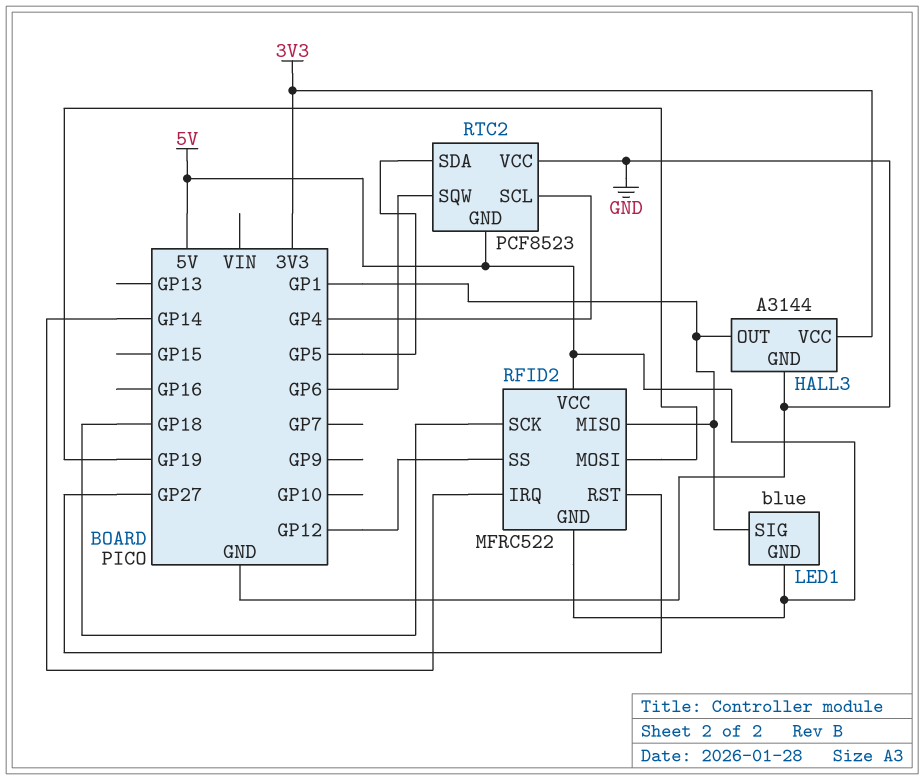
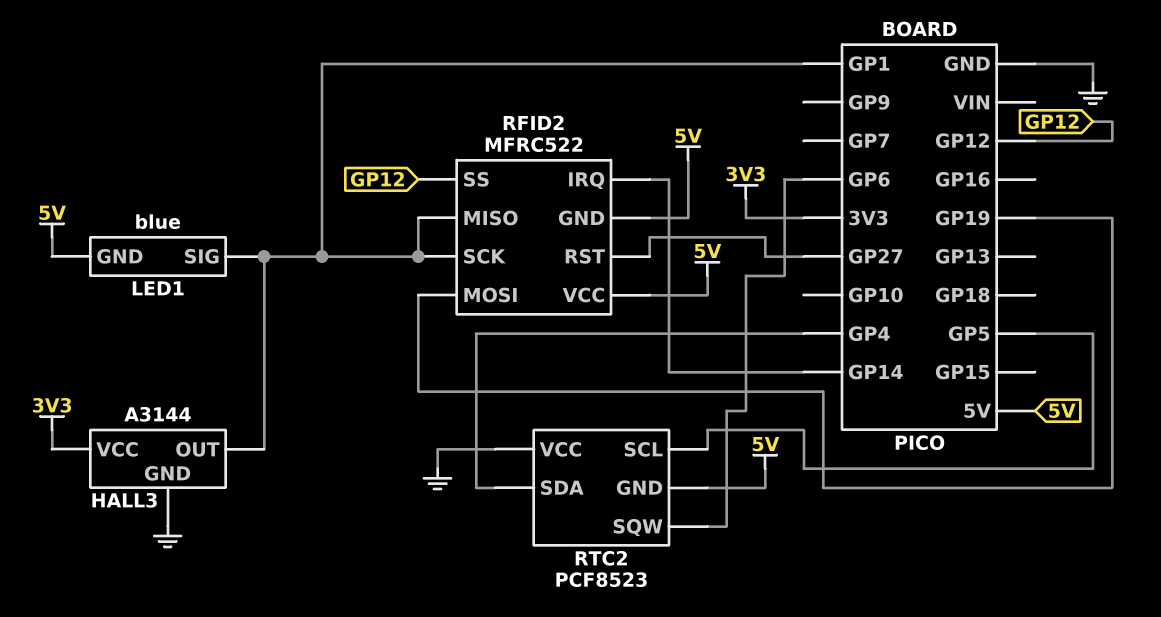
RFID2 pin SCK: GP18 -> GP1
RTC2 pin SCL: GP4 -> GP5
RTC2 pin SDA: GP5 -> GP4

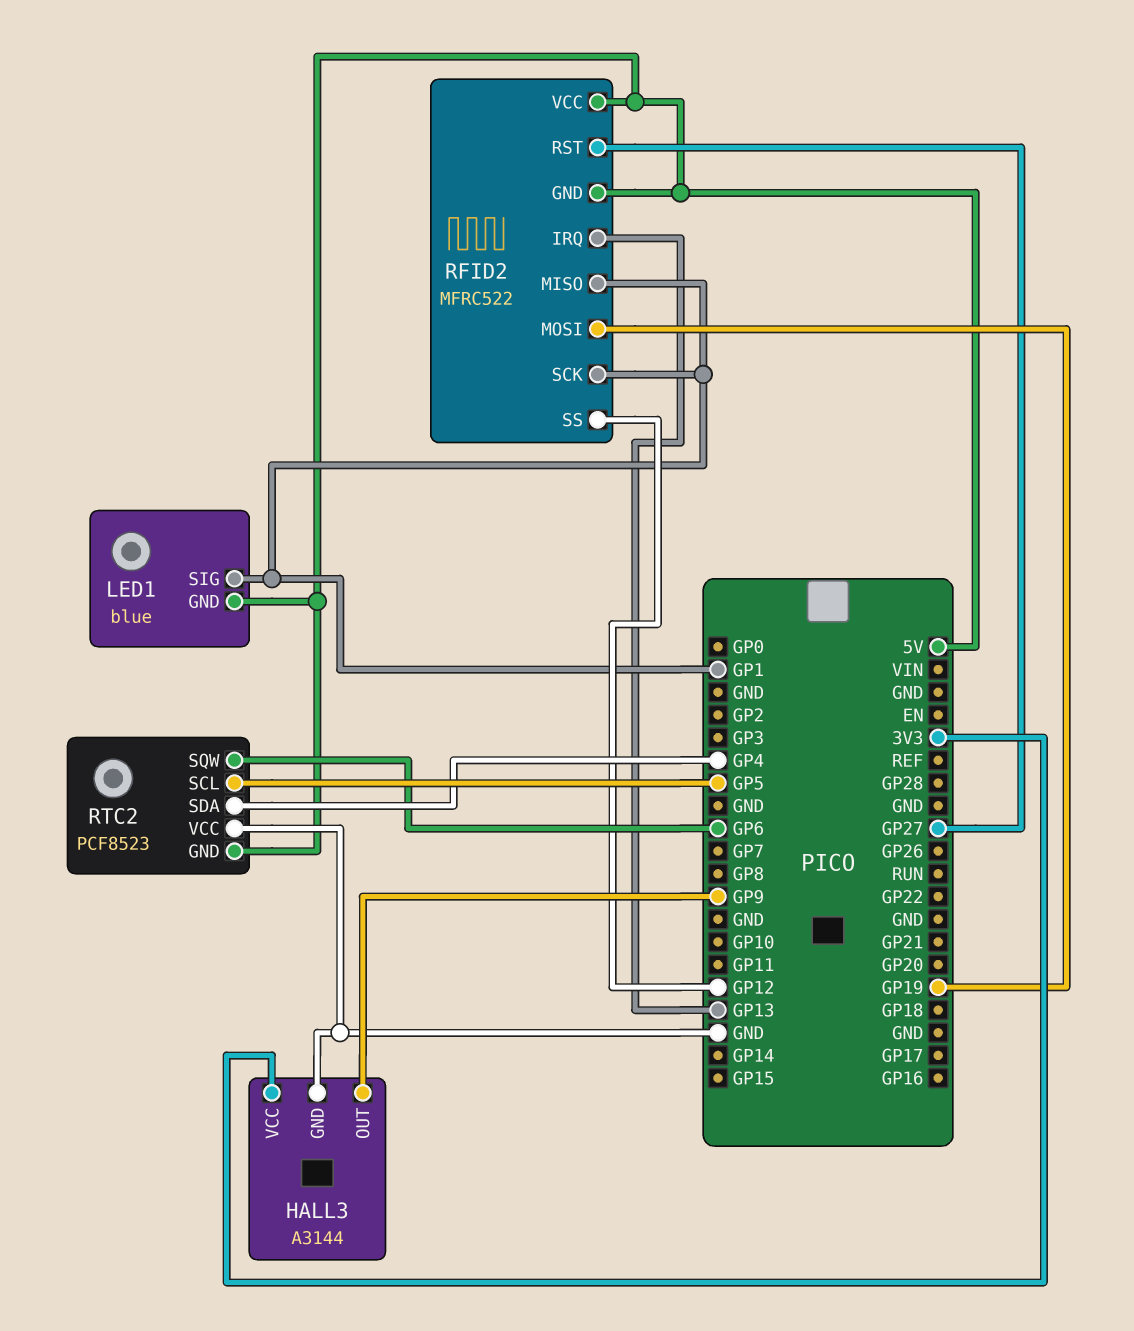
HALL3 pin OUT: GP1 -> GP9
RFID2 pin IRQ: GP14 -> GP13

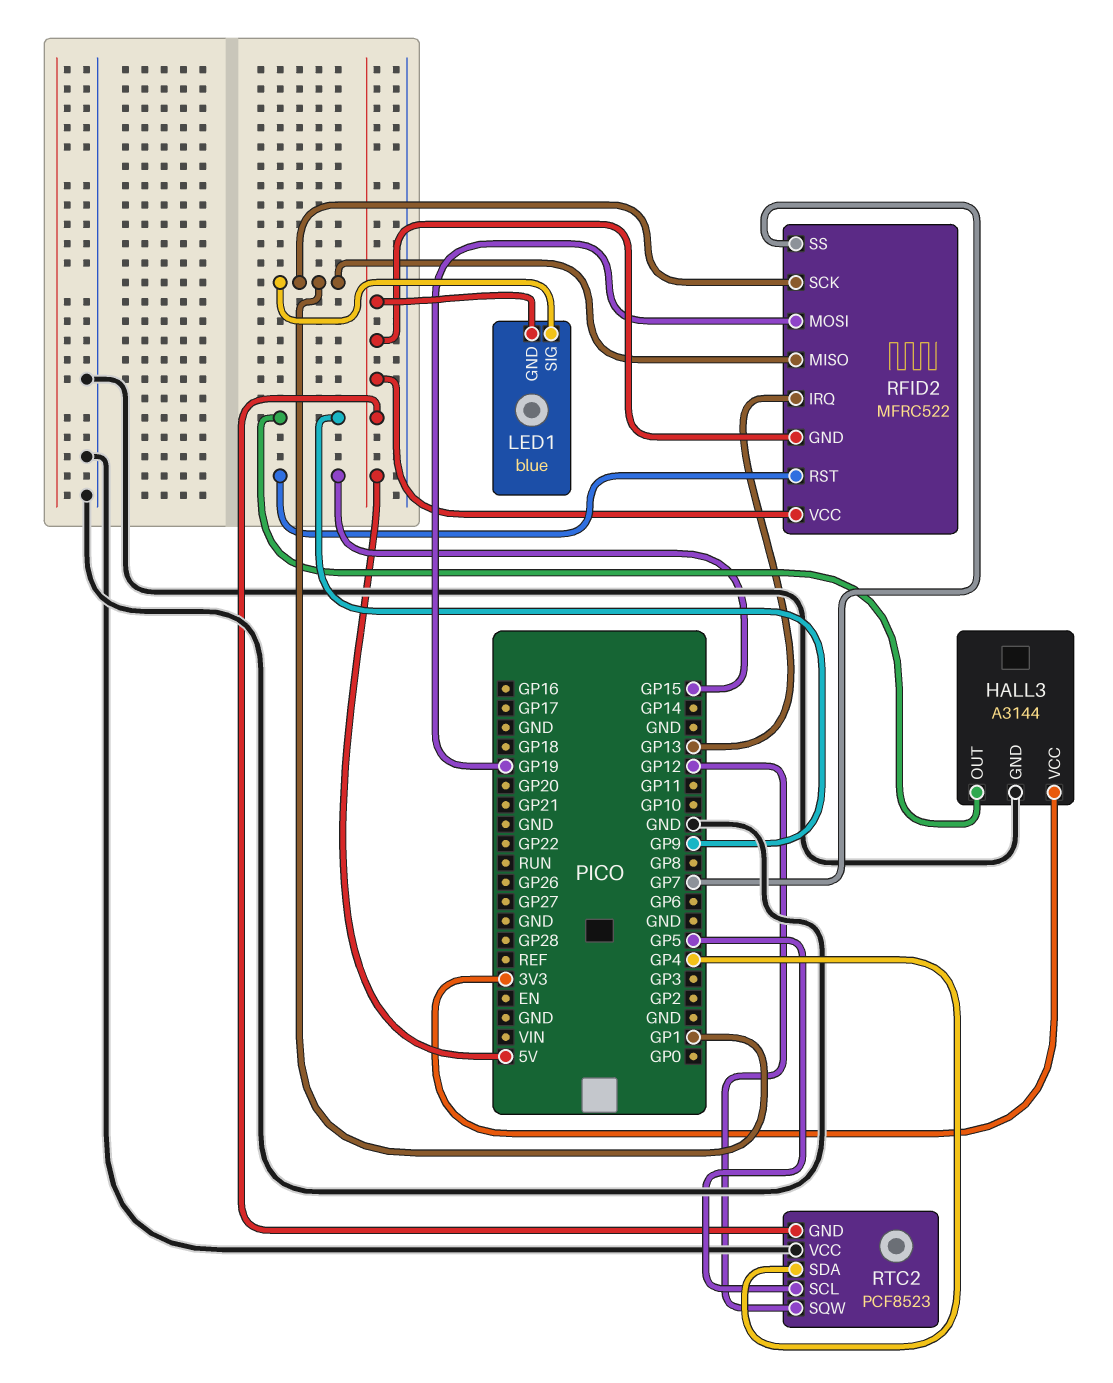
RFID2 pin RST: GP27 -> GP15
RFID2 pin SS: GP12 -> GP7
RTC2 pin SQW: GP6 -> GP12

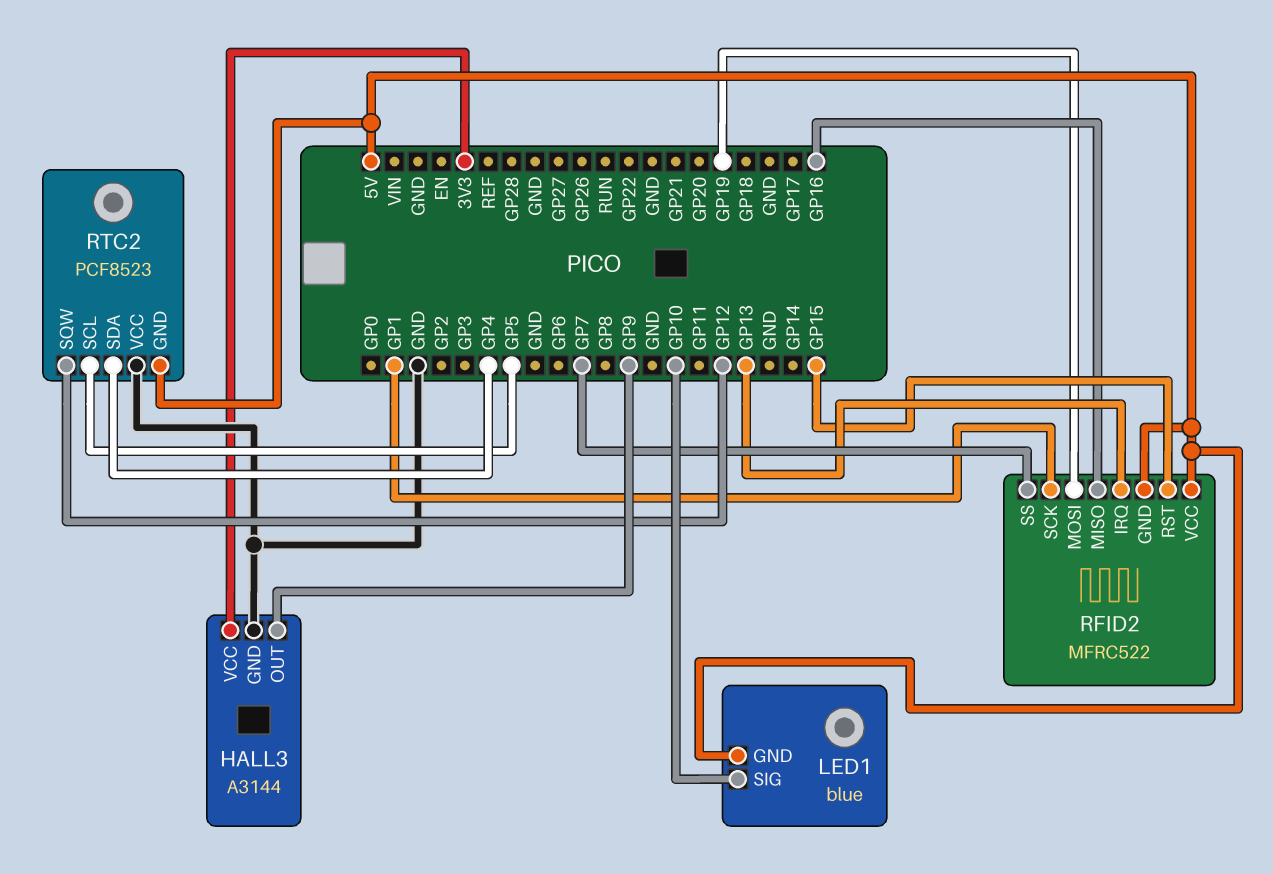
LED1 pin SIG: GP1 -> GP10
RFID2 pin MISO: GP1 -> GP16

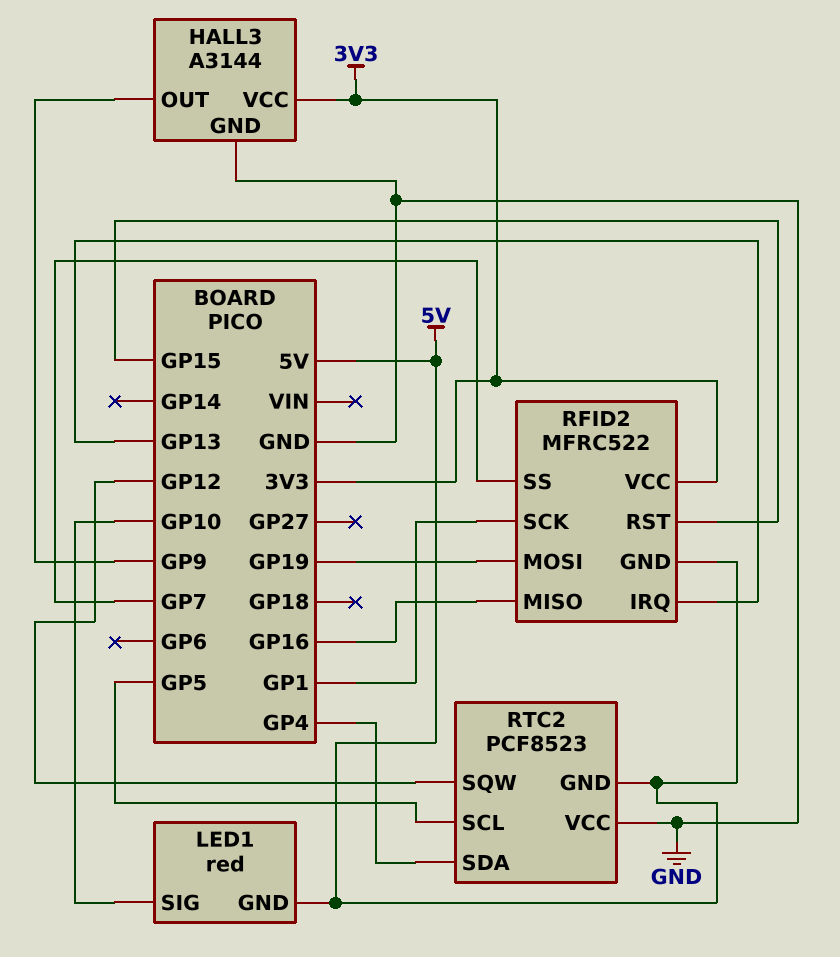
LED1: blue -> red
RFID2 pin VCC: 5V -> 3V3

